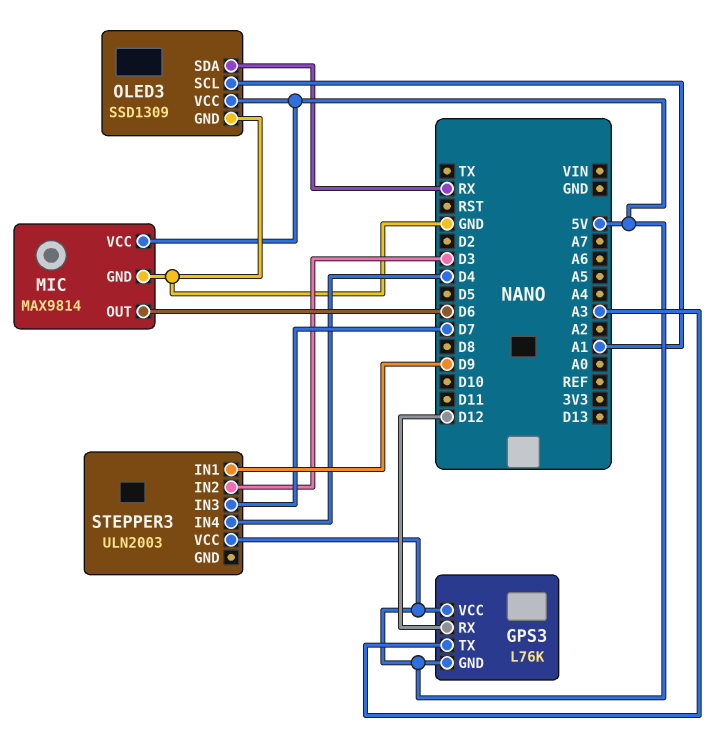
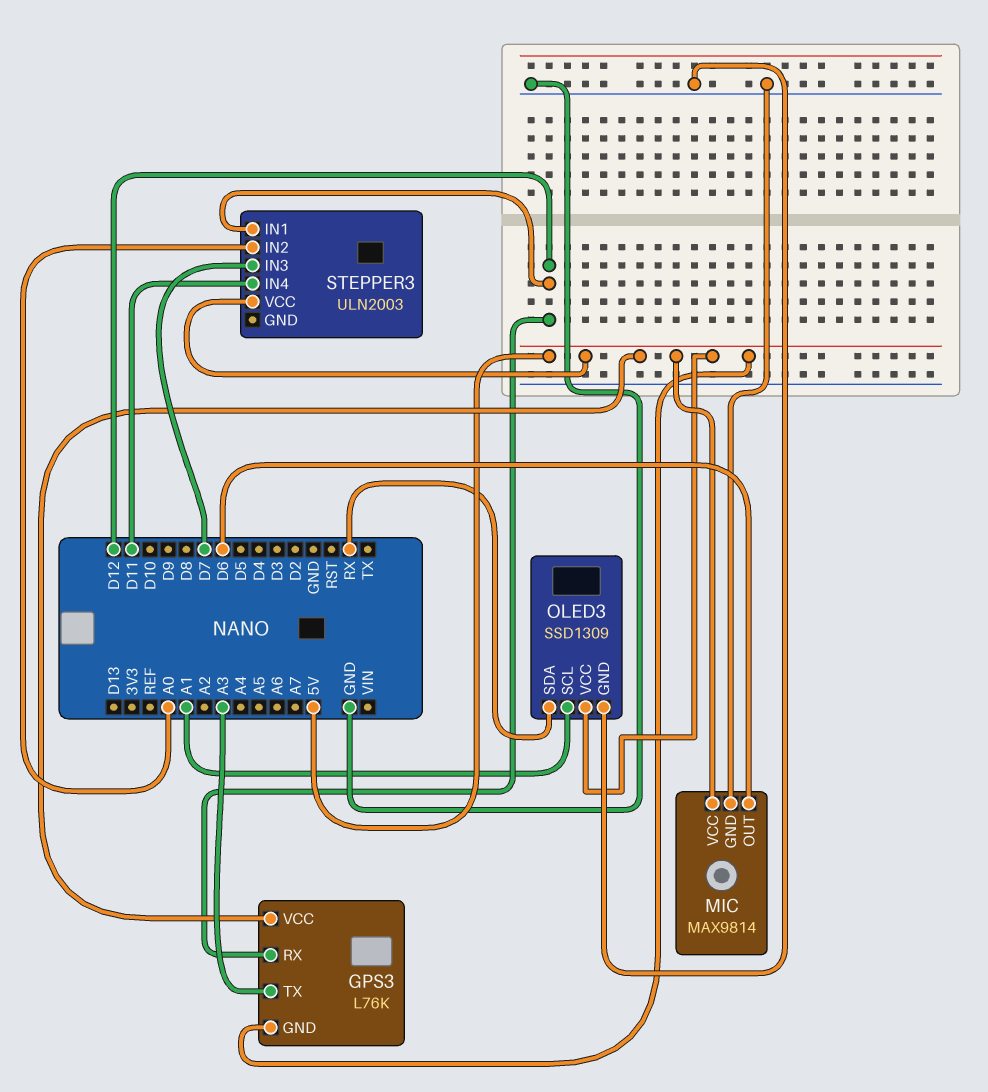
STEPPER3 pin IN1: D9 -> D12
STEPPER3 pin IN2: D3 -> A0
STEPPER3 pin IN4: D4 -> D11

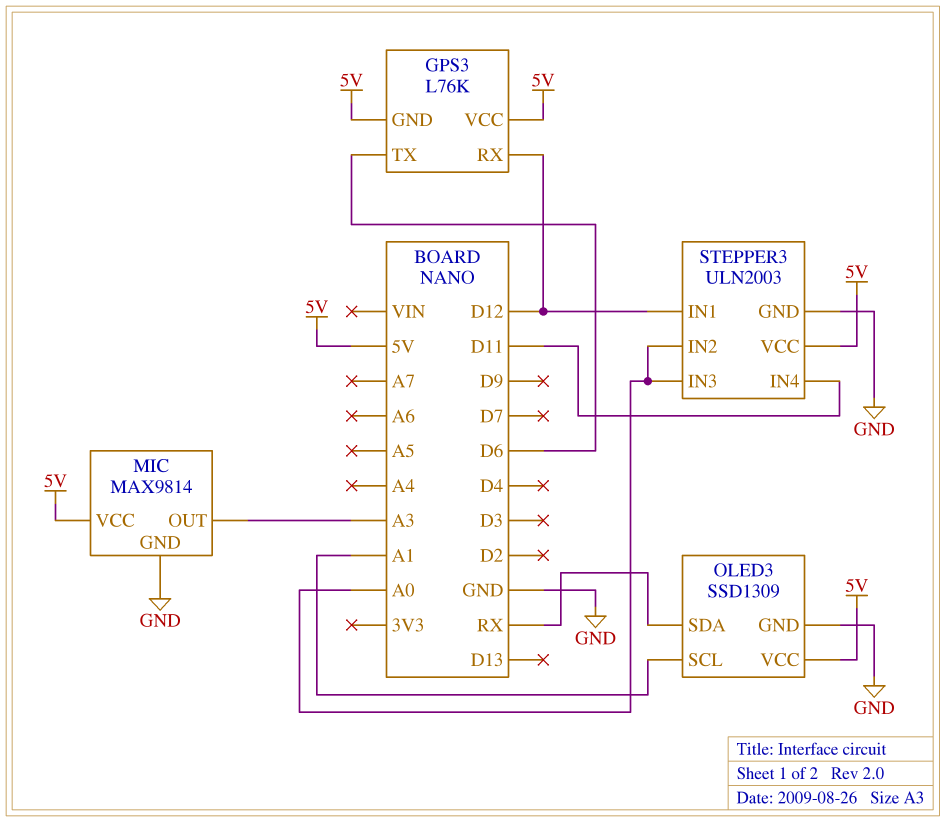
GPS3 pin TX: A3 -> D6
MIC pin OUT: D6 -> A3
STEPPER3 pin GND: none -> GND
STEPPER3 pin IN3: D7 -> A0

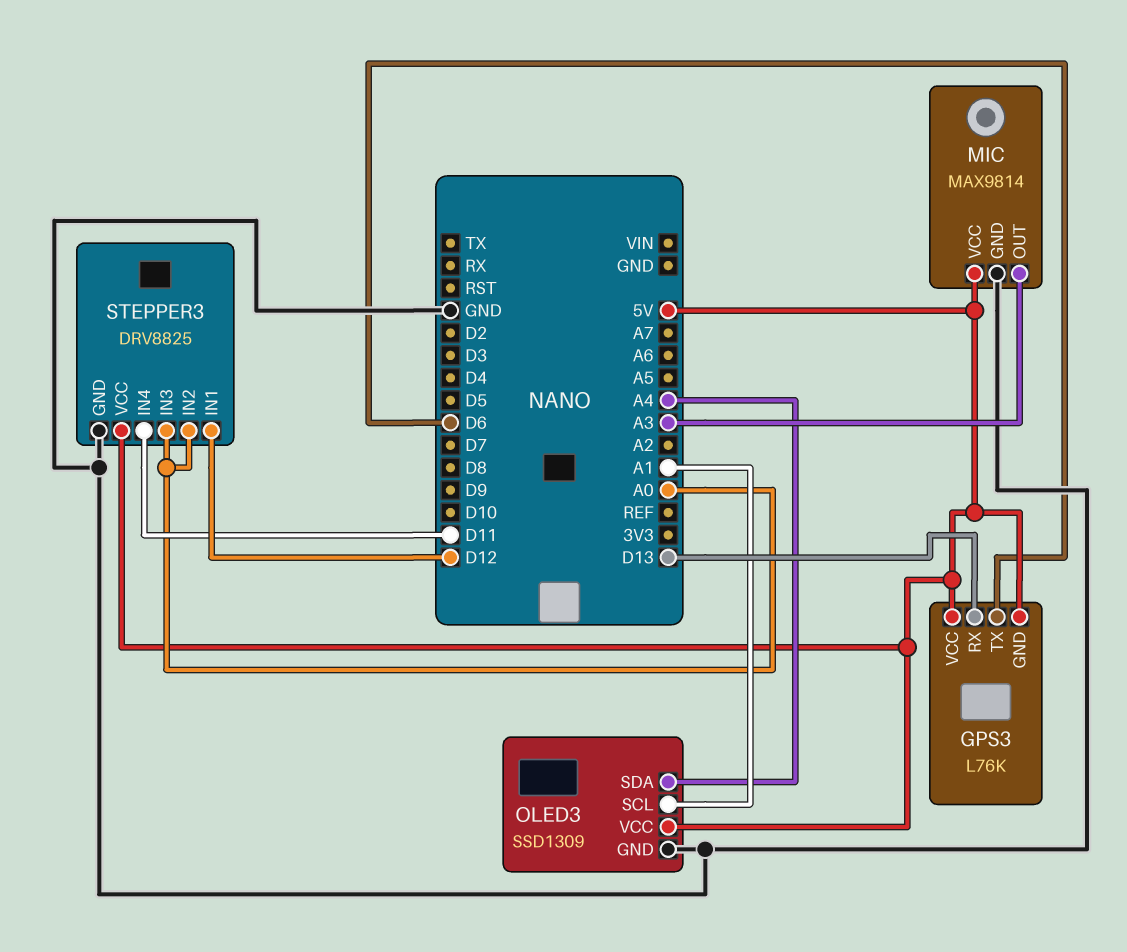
GPS3 pin RX: D12 -> D13
OLED3 pin SDA: RX -> A4
STEPPER3: ULN2003 -> DRV8825

